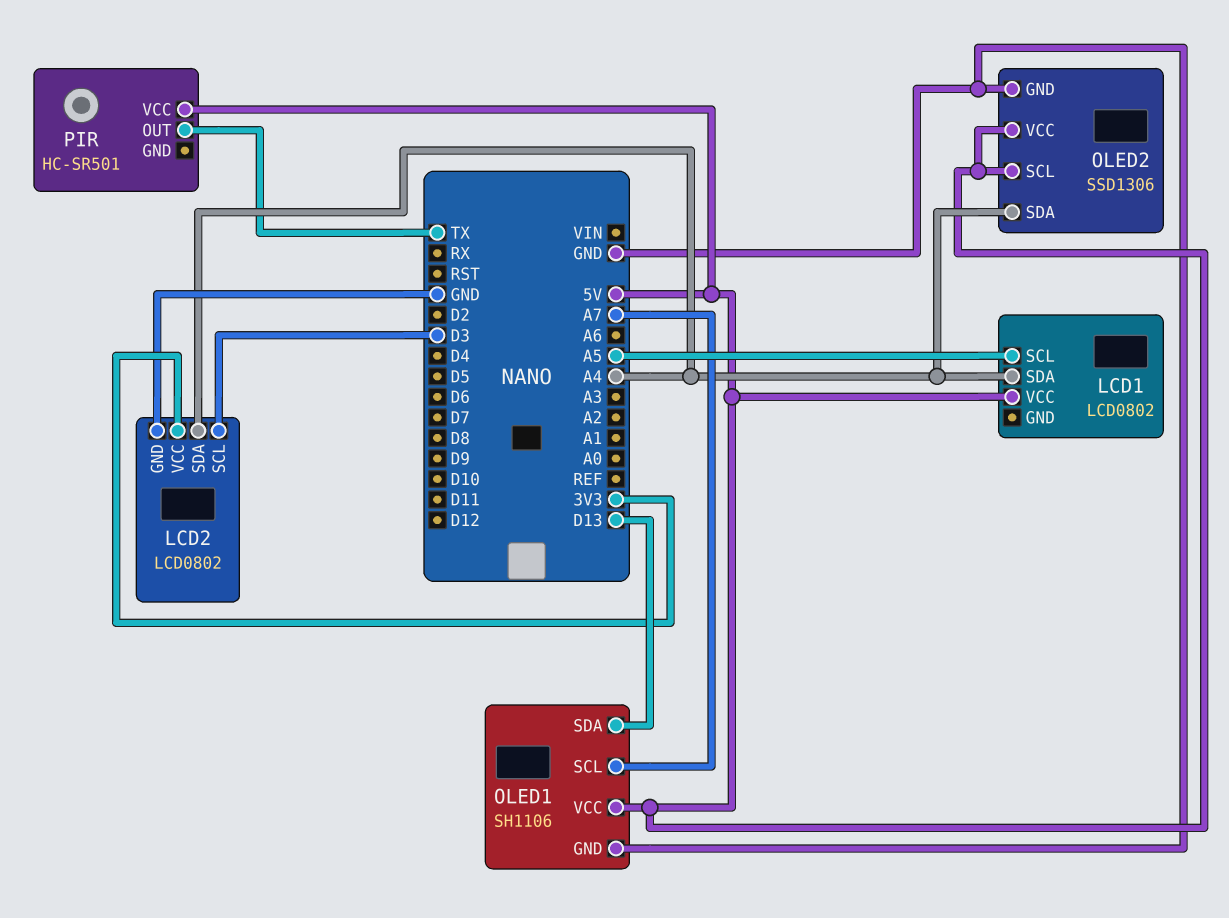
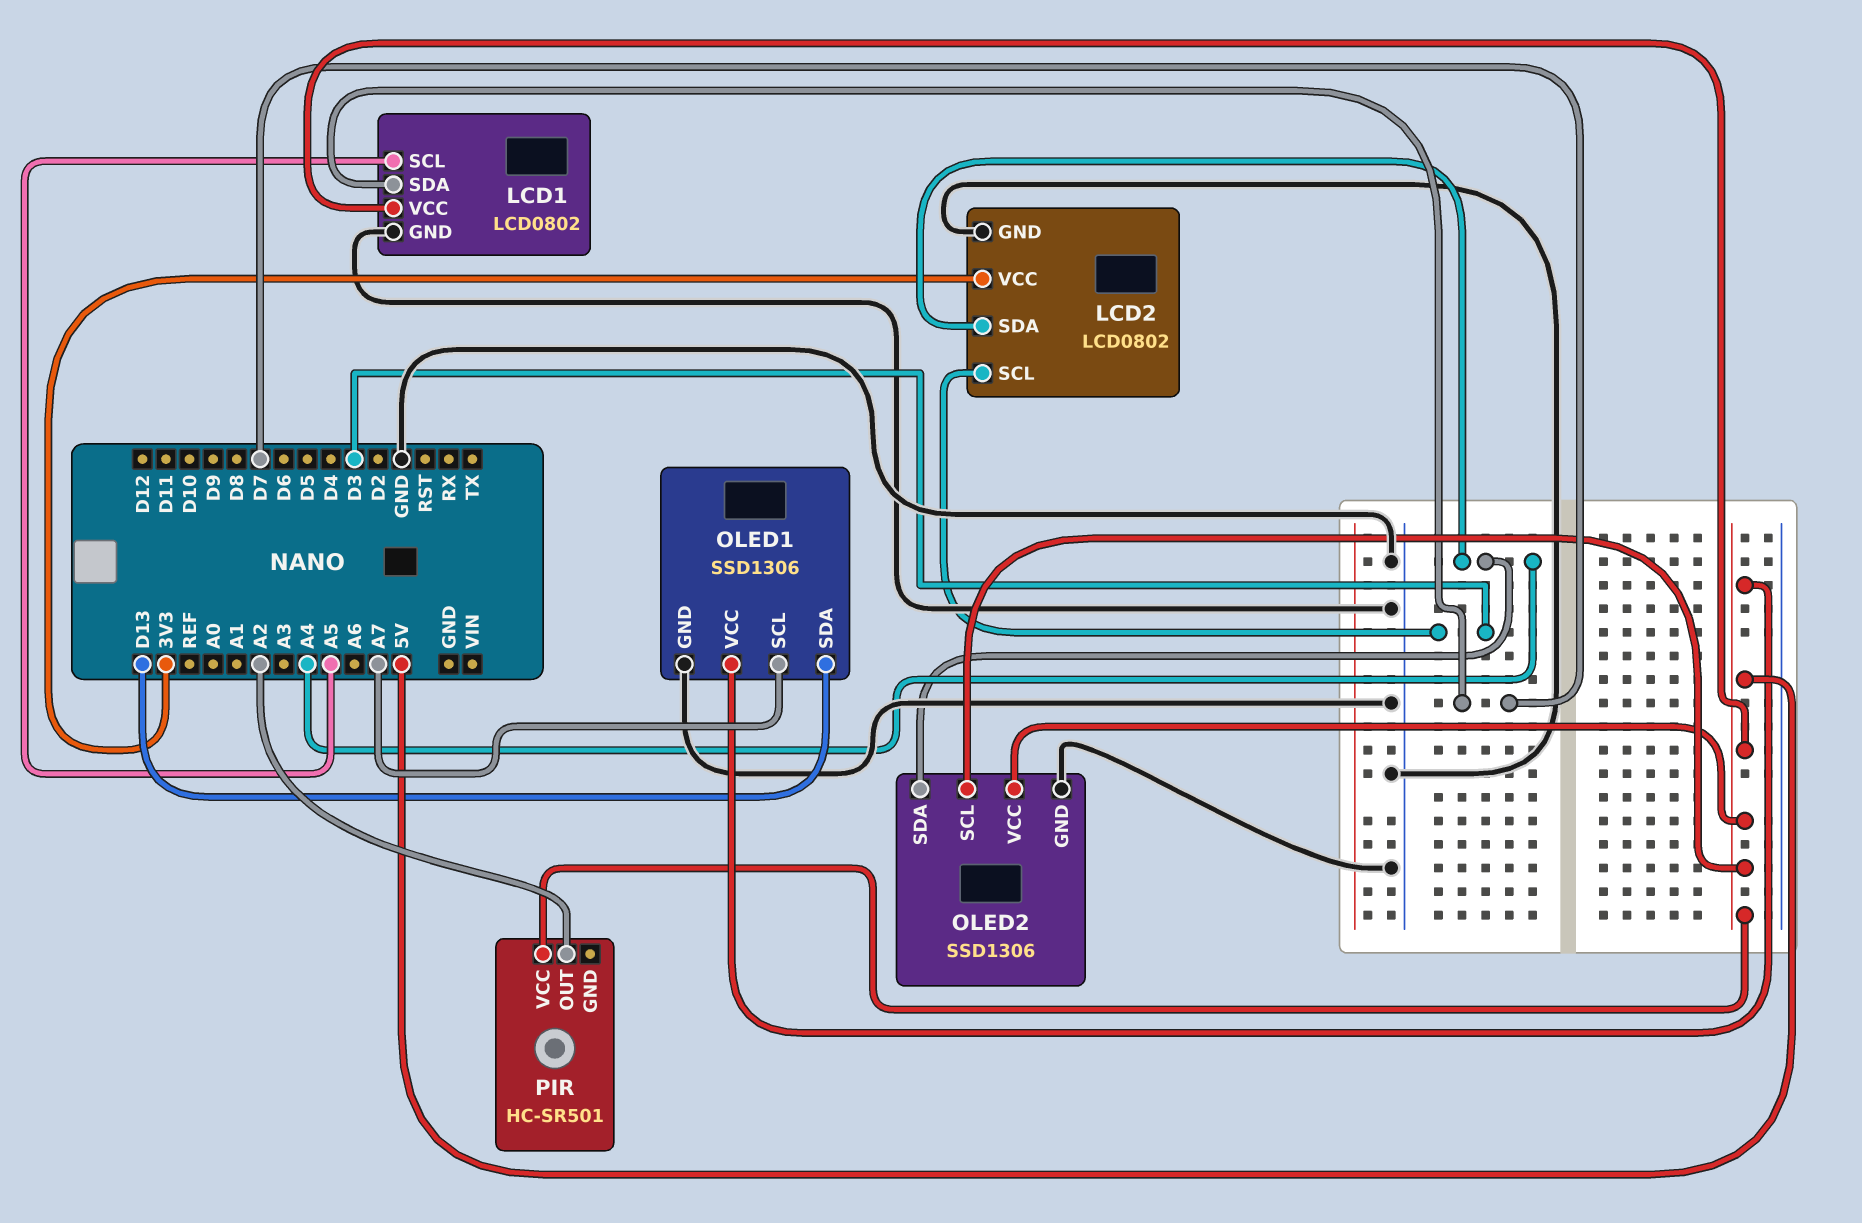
LCD1 pin GND: none -> GND
LCD1 pin SDA: A4 -> D7
OLED1: SH1106 -> SSD1306
PIR pin OUT: TX -> A2

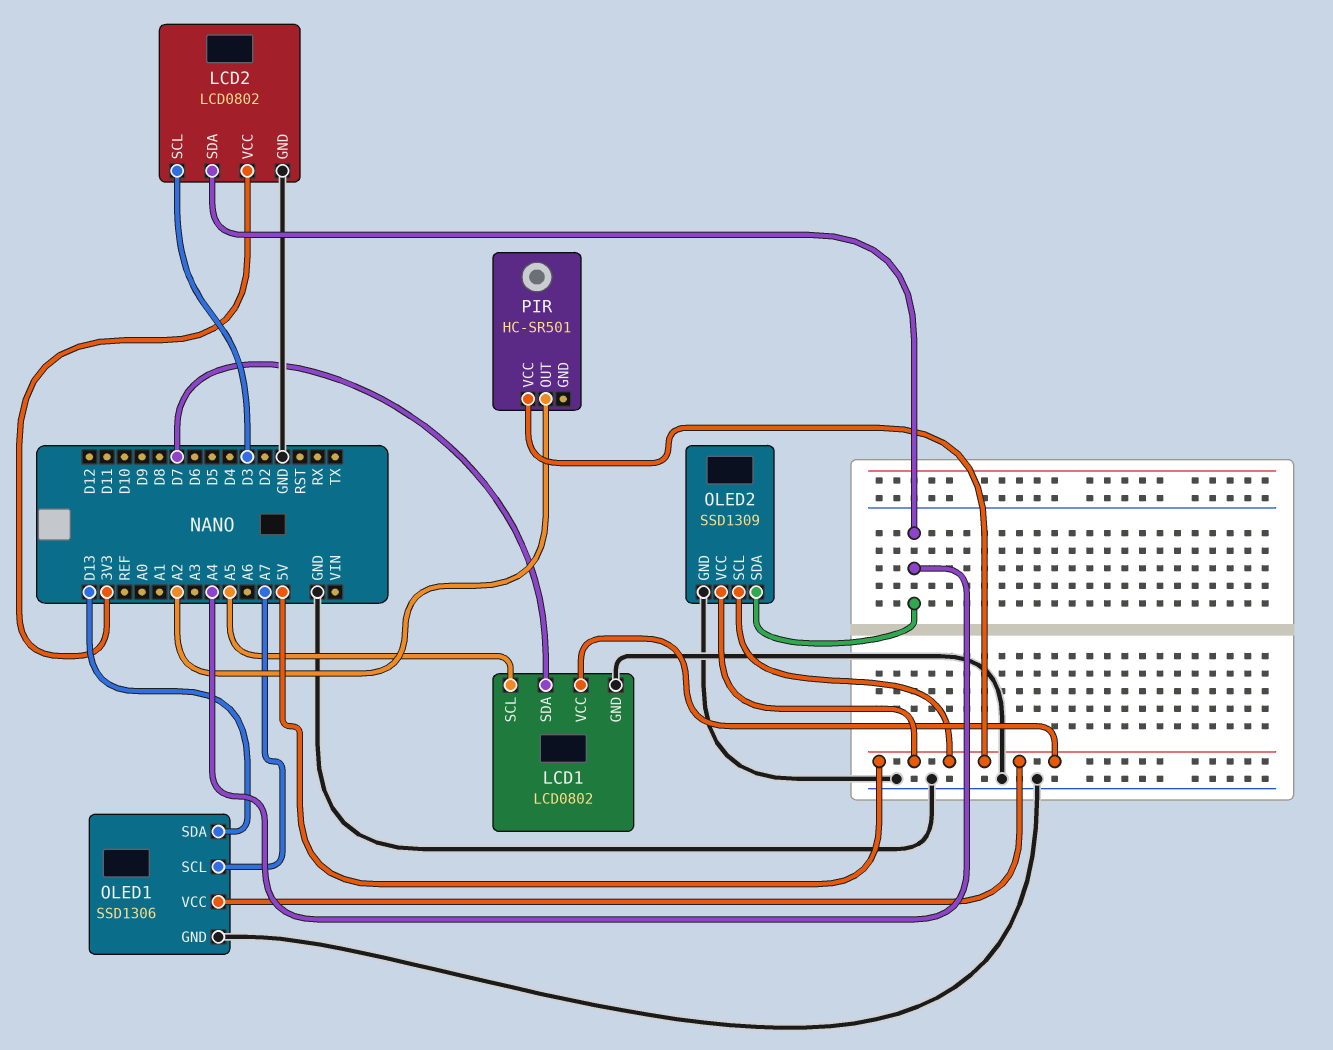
OLED2: SSD1306 -> SSD1309

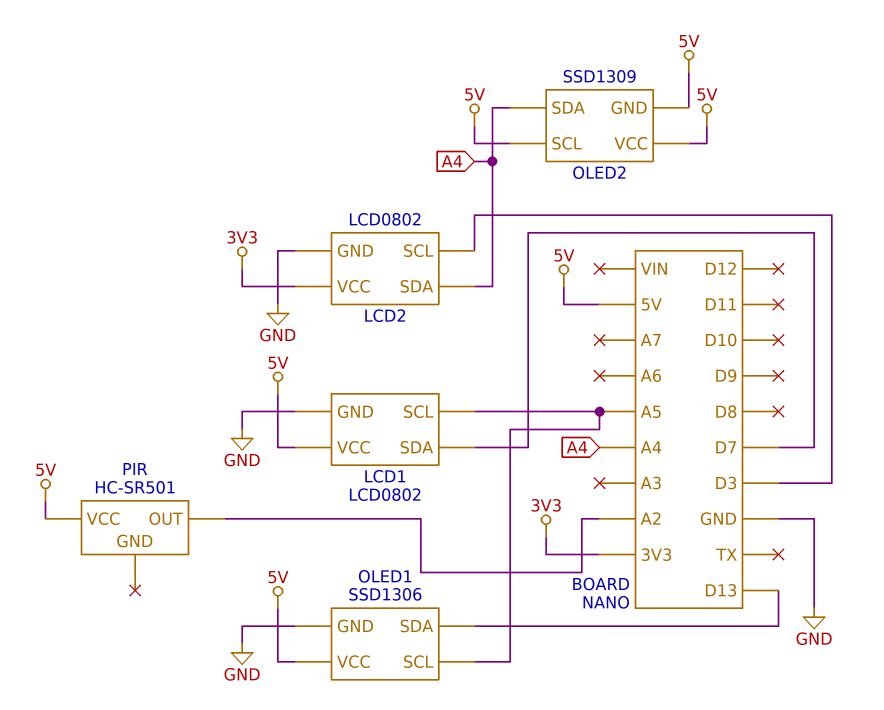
OLED1 pin SCL: A7 -> A5
OLED2 pin GND: GND -> 5V

